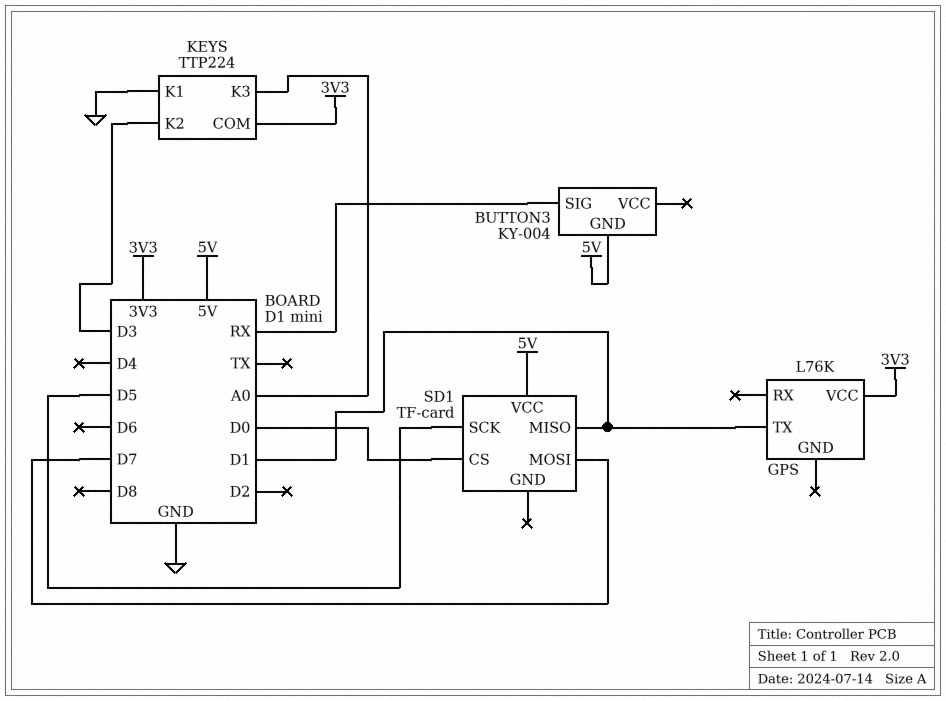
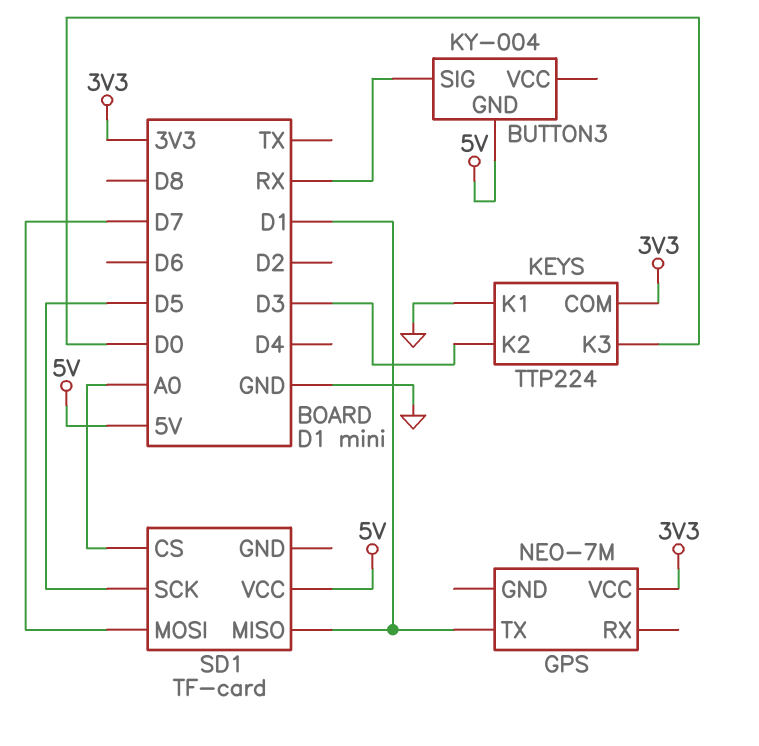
GPS: L76K -> NEO-7M
KEYS pin K3: A0 -> D0
SD1 pin CS: D0 -> A0

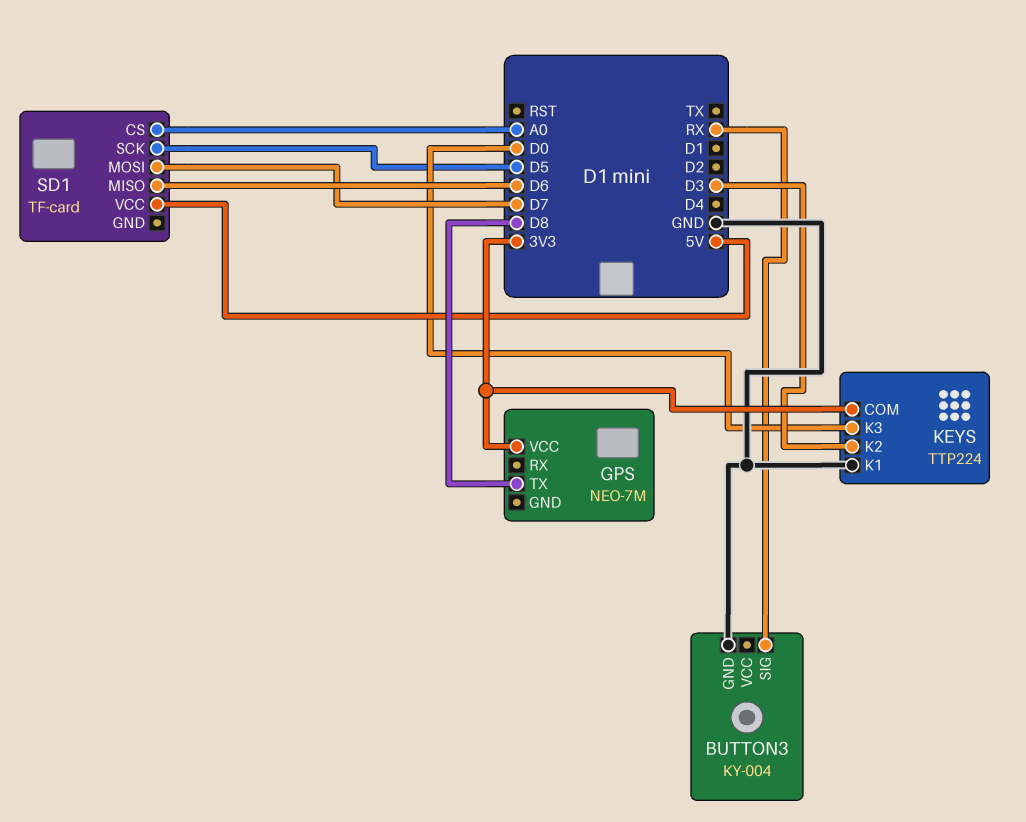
BUTTON3 pin GND: 5V -> GND
GPS pin TX: D1 -> D8
SD1 pin MISO: D1 -> D6

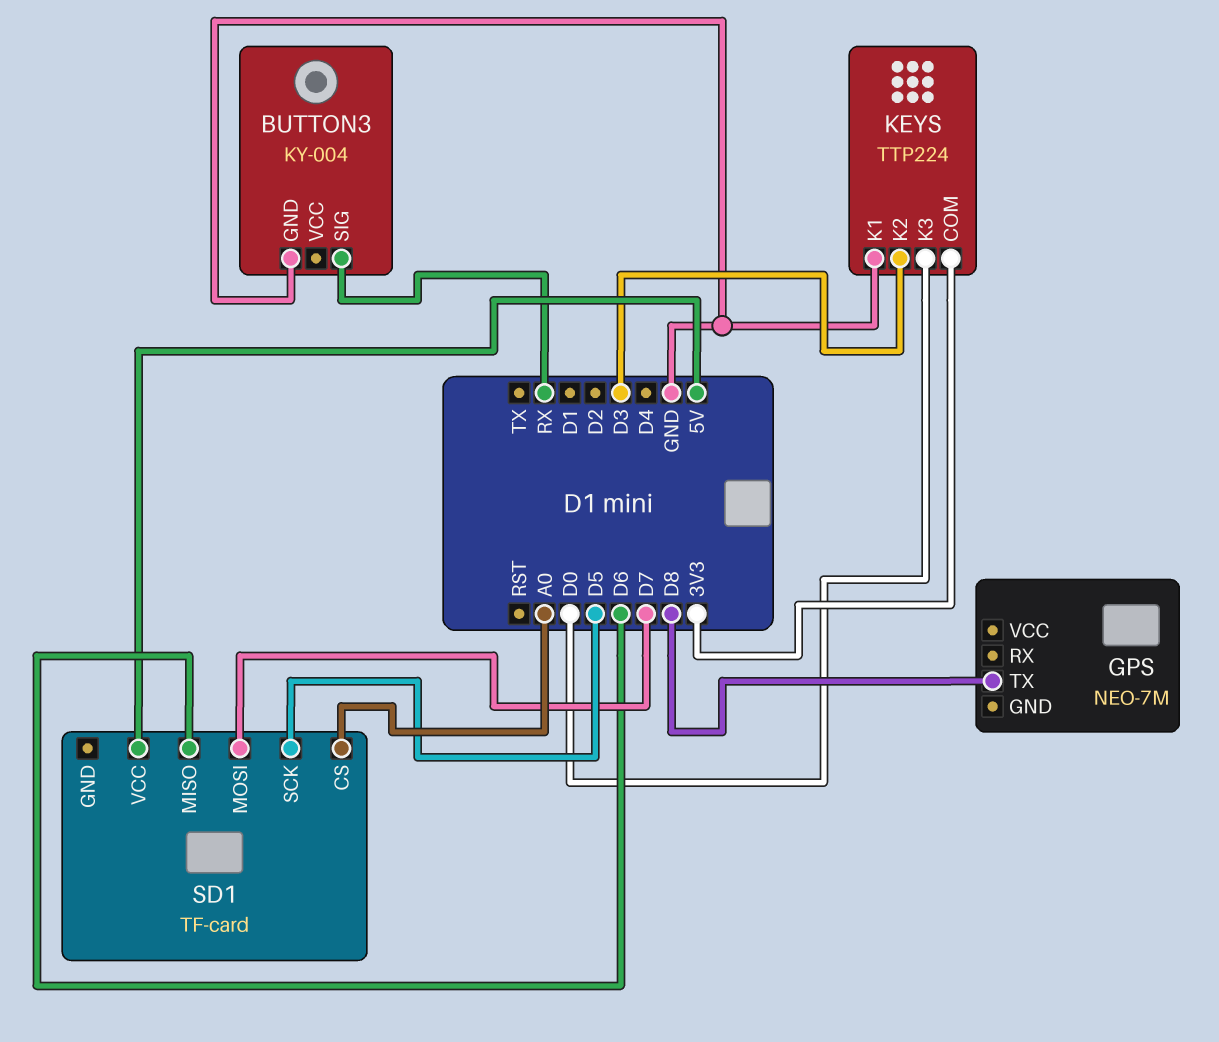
GPS pin VCC: 3V3 -> none

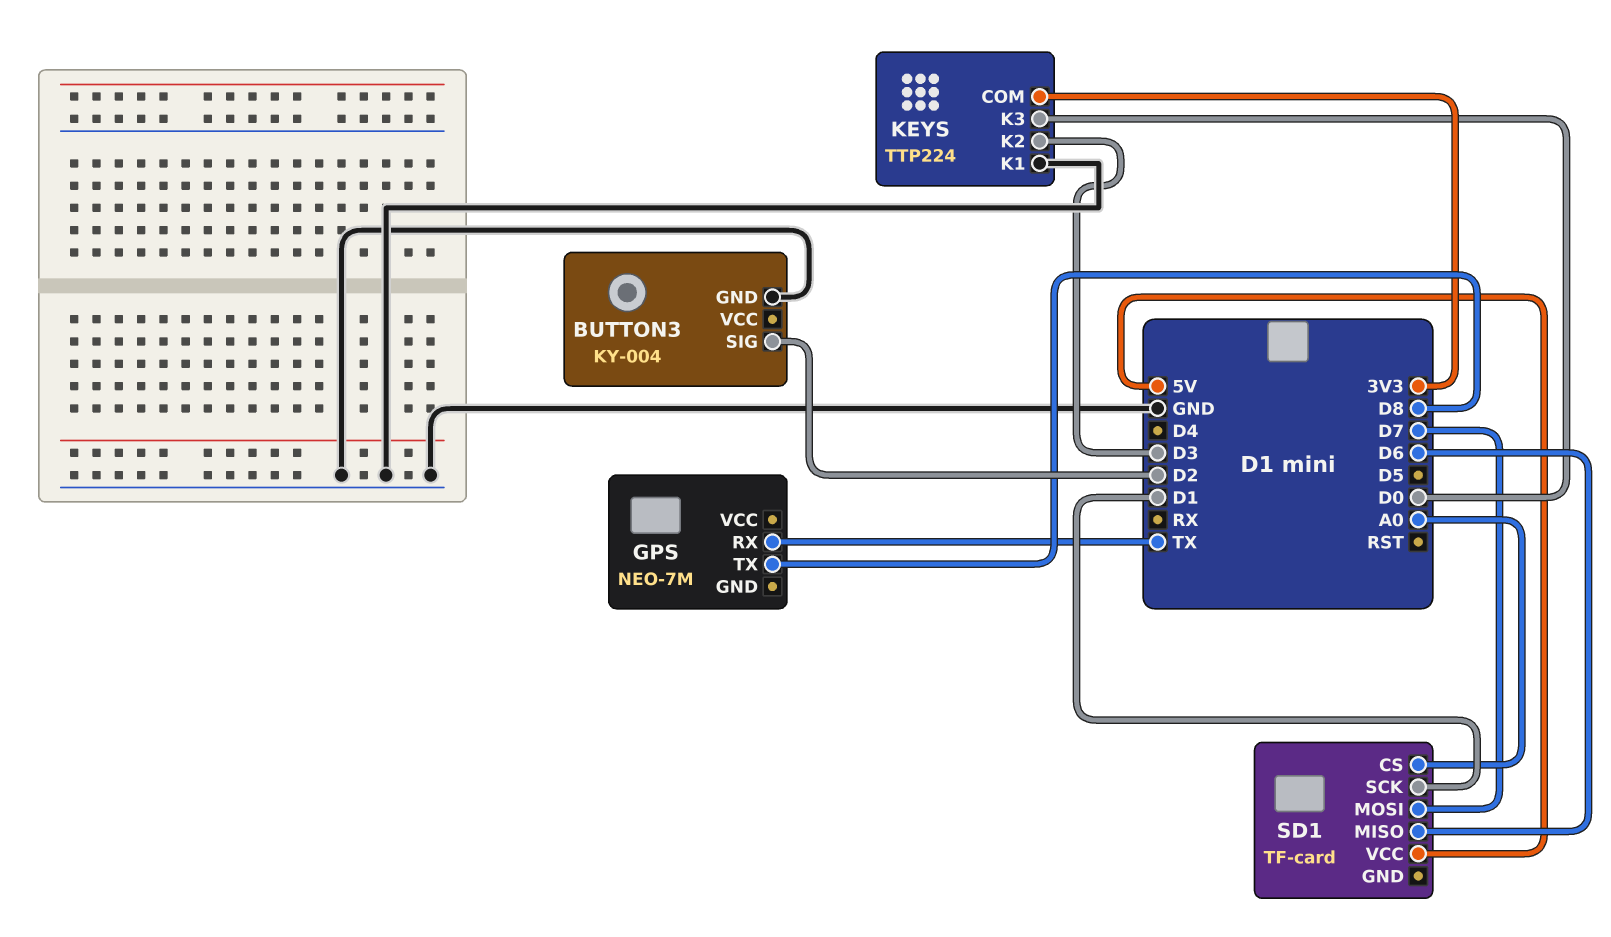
BUTTON3 pin SIG: RX -> D2
GPS pin RX: none -> TX
SD1 pin SCK: D5 -> D1

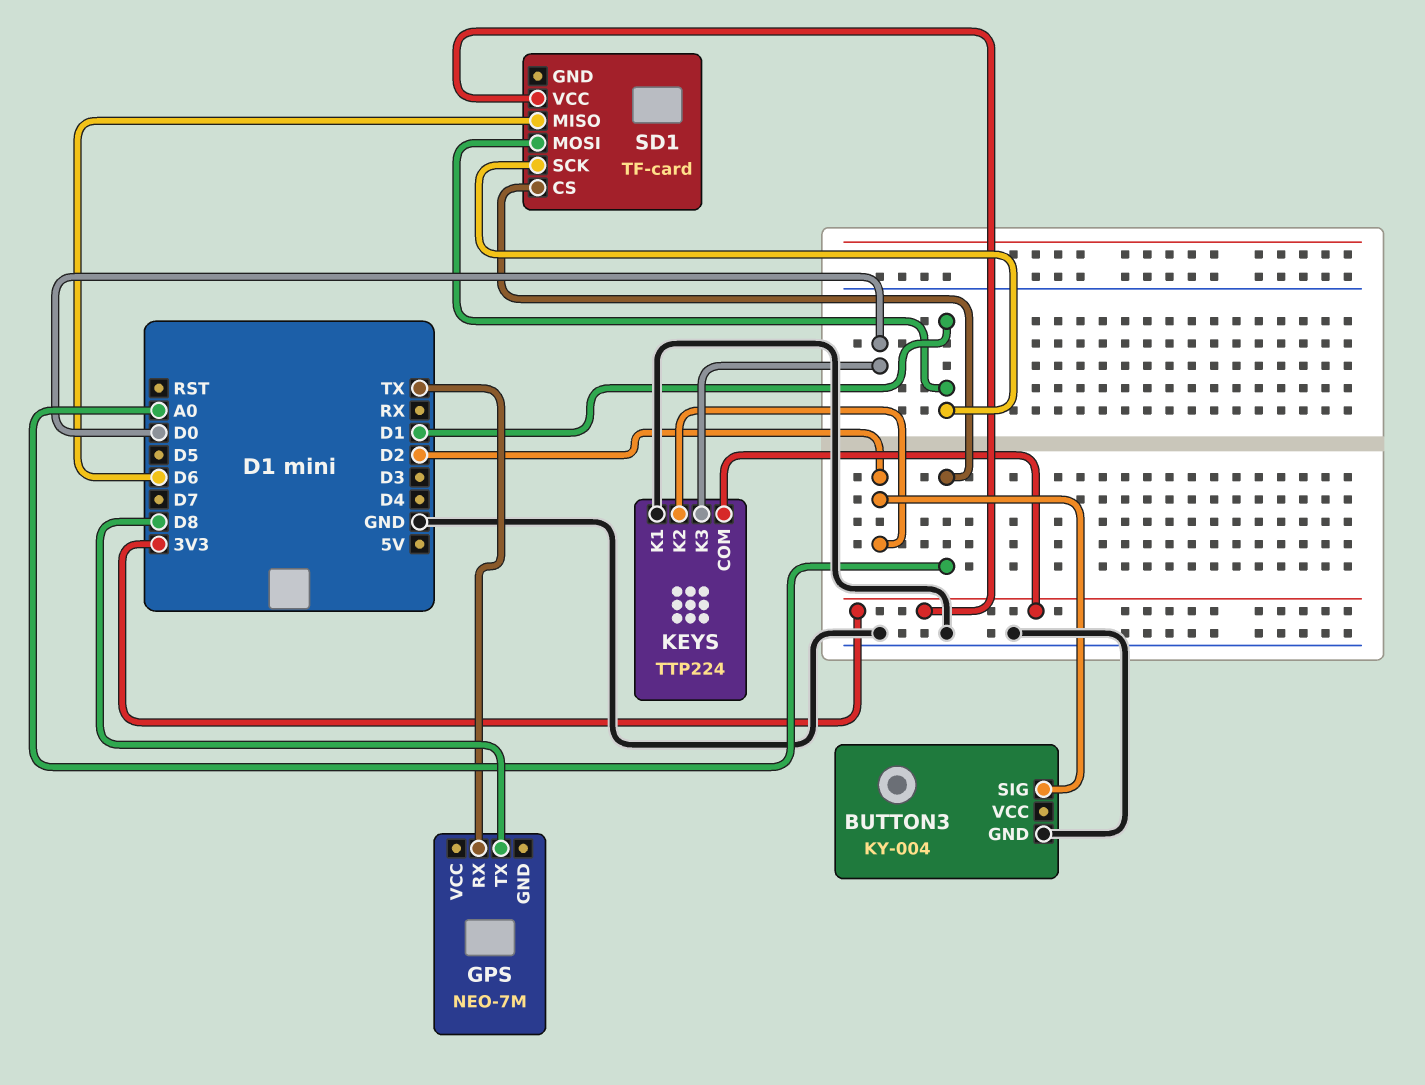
KEYS pin K2: D3 -> D2
SD1 pin MOSI: D7 -> D1
SD1 pin VCC: 5V -> 3V3

